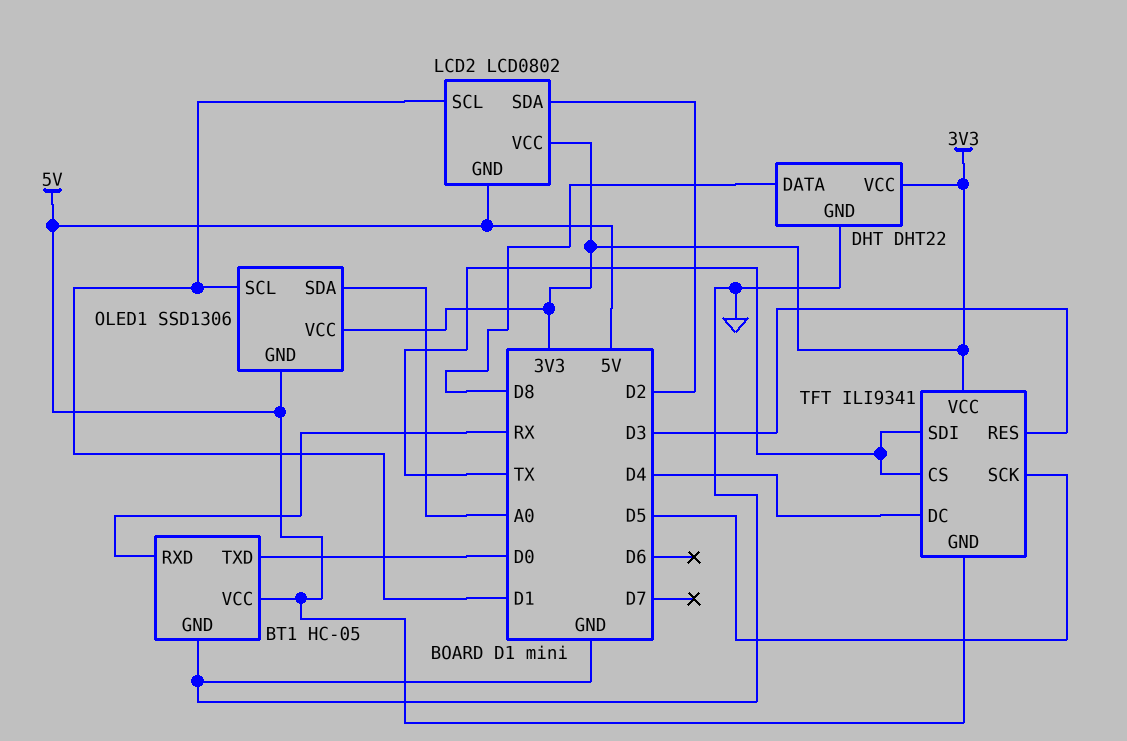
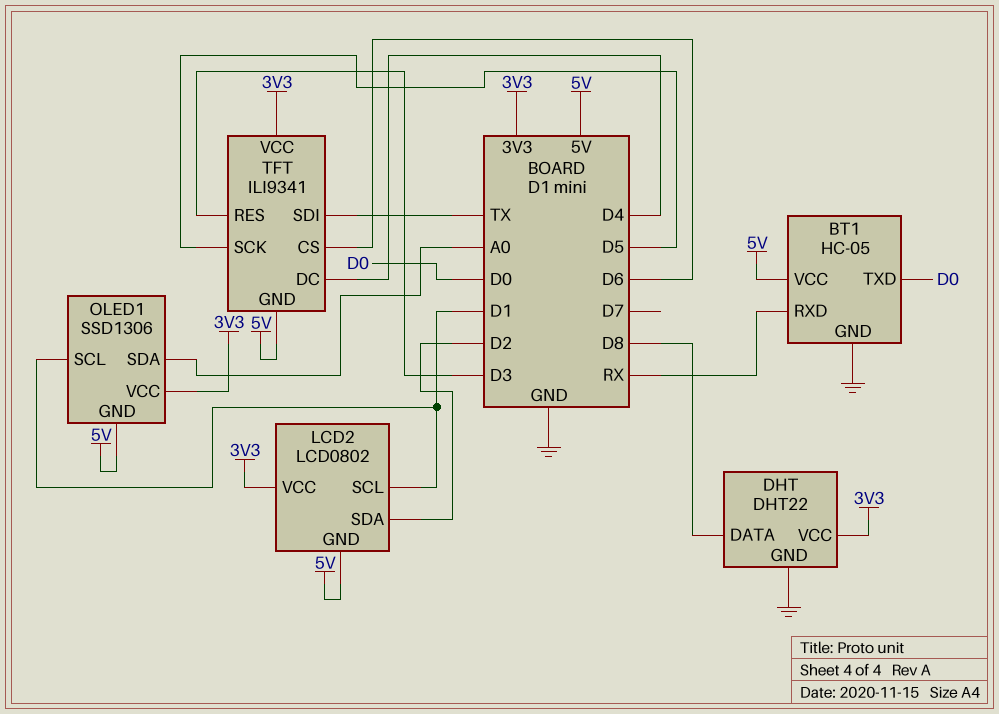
TFT pin CS: TX -> D6

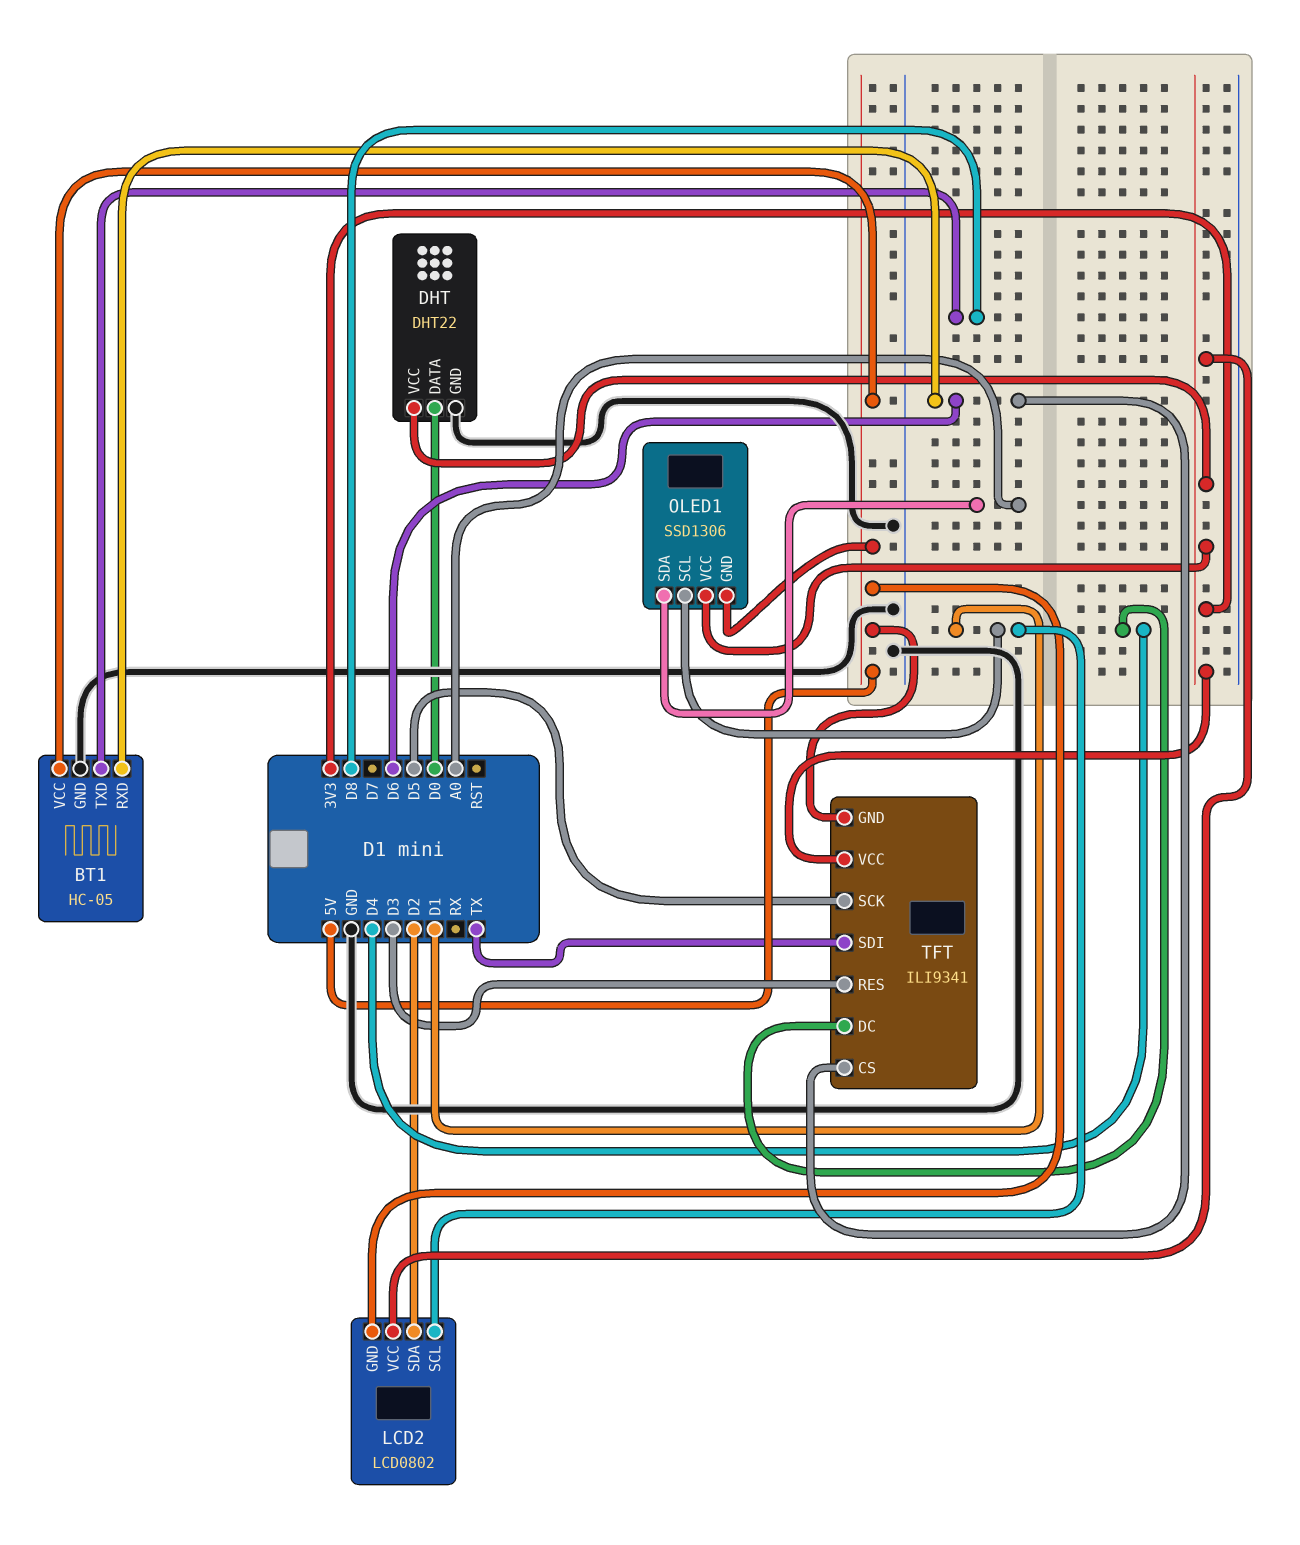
BT1 pin RXD: RX -> D6
BT1 pin TXD: D0 -> D8
DHT pin DATA: D8 -> D0

